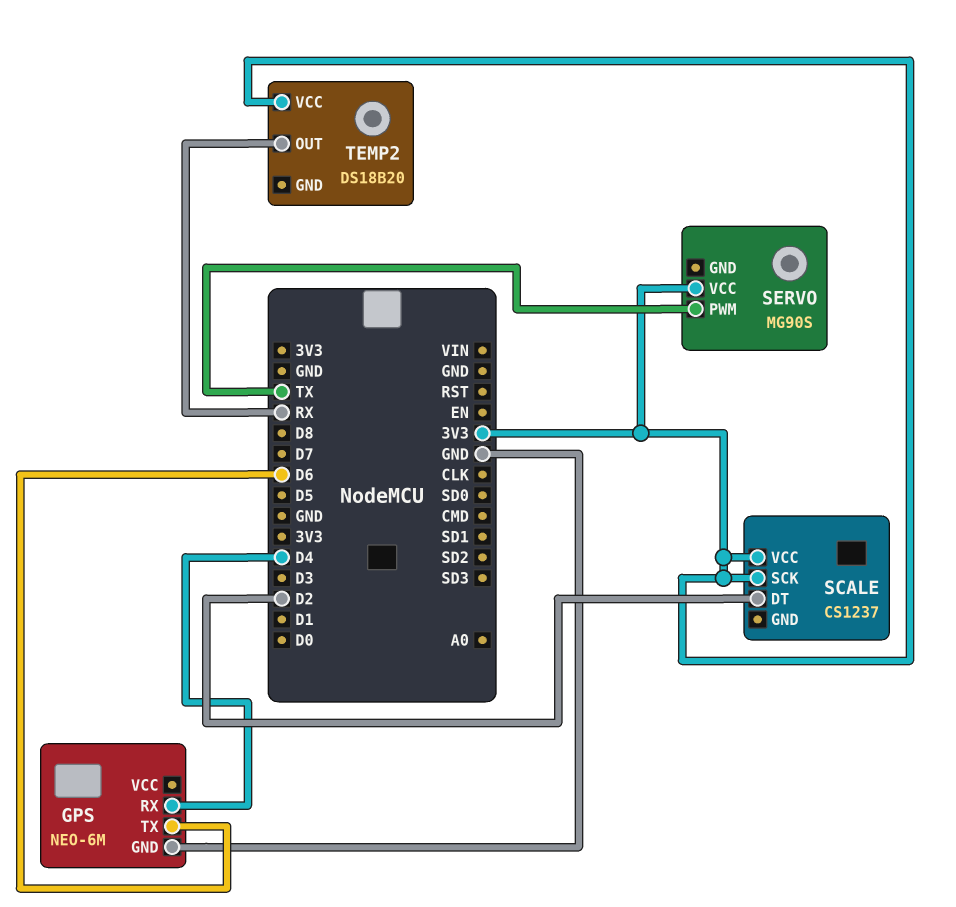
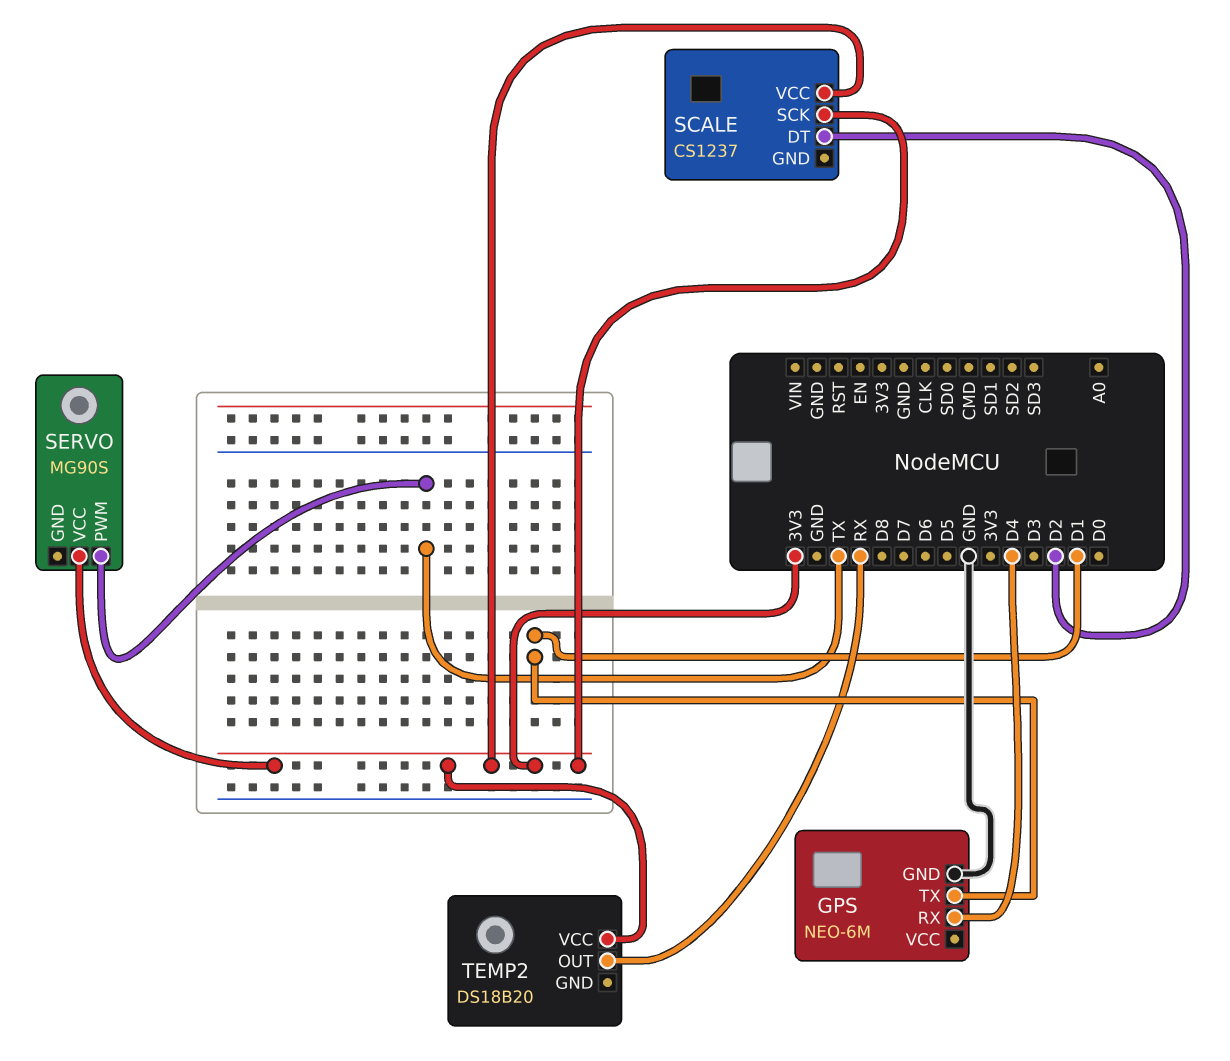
GPS pin TX: D6 -> D1

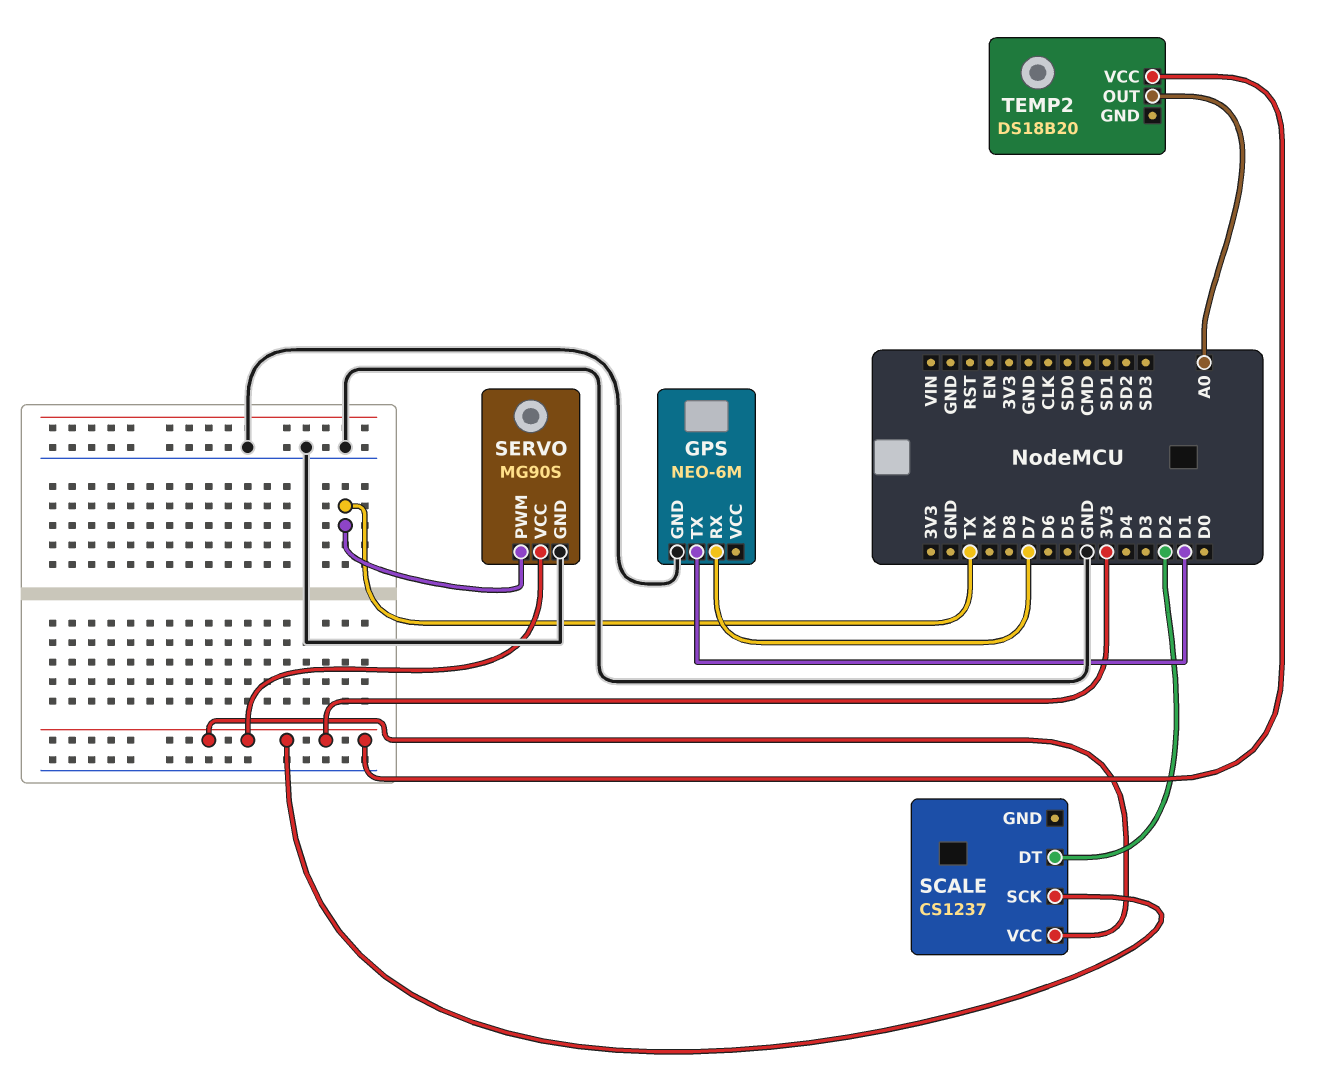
GPS pin RX: D4 -> D7
SERVO pin GND: none -> GND
TEMP2 pin OUT: RX -> A0

